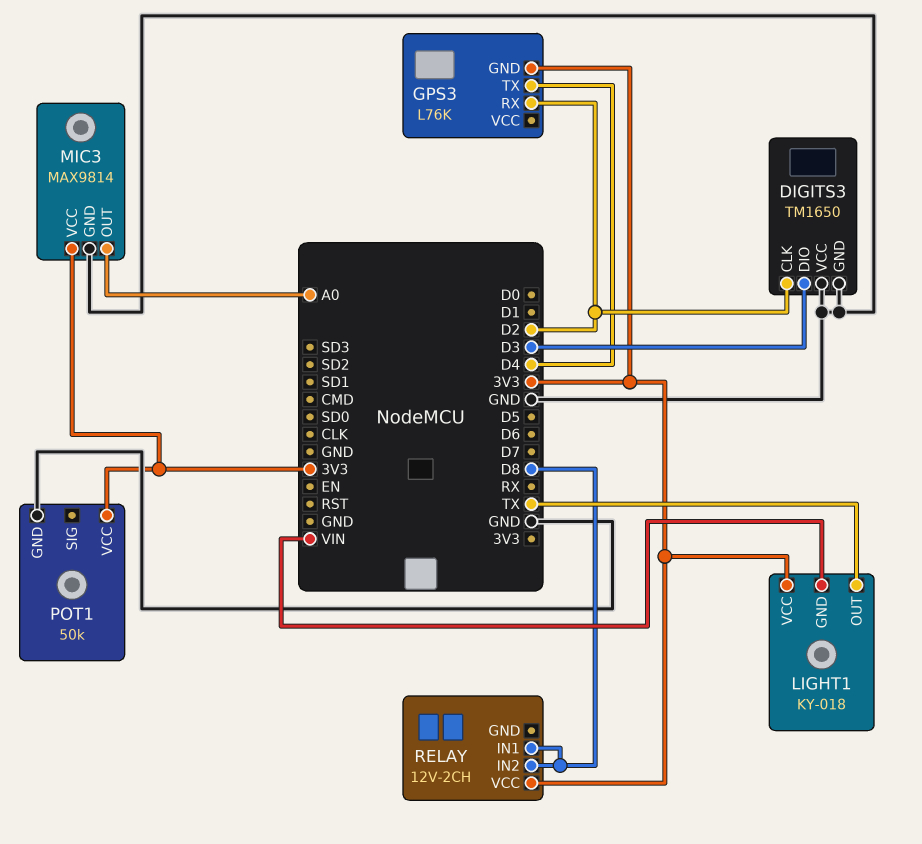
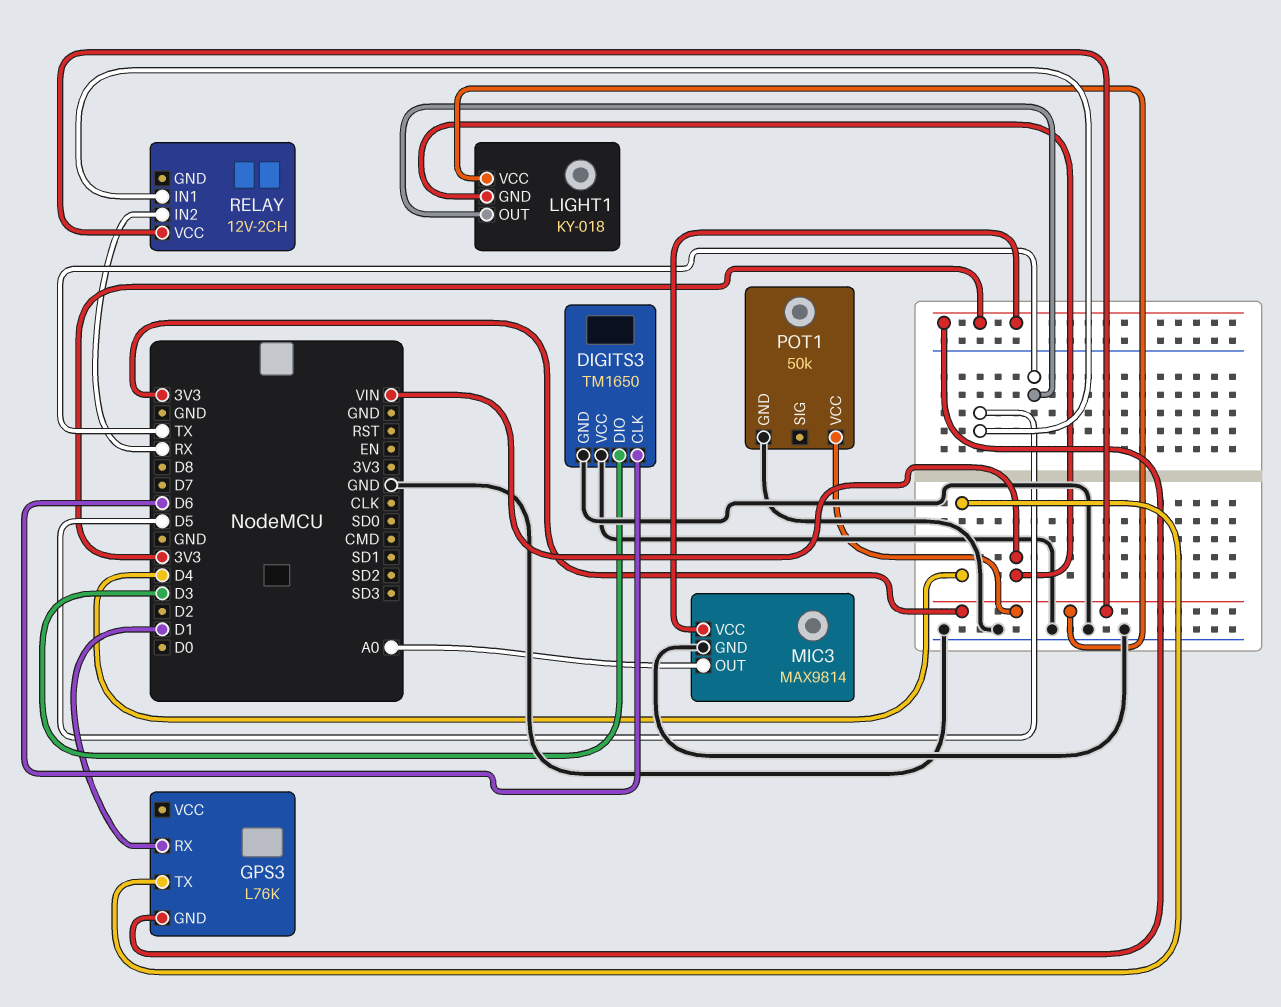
DIGITS3 pin CLK: D2 -> D6
GPS3 pin RX: D2 -> D1
RELAY pin IN1: D8 -> D5
RELAY pin IN2: D8 -> RX

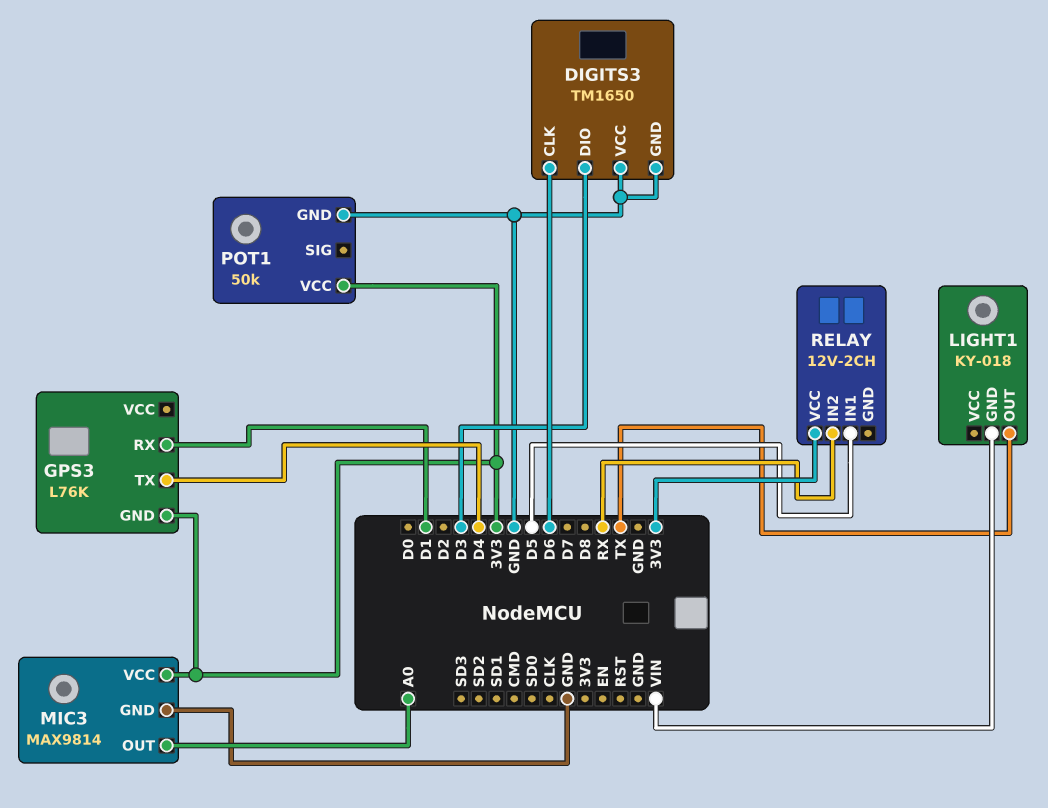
LIGHT1 pin VCC: 3V3 -> none

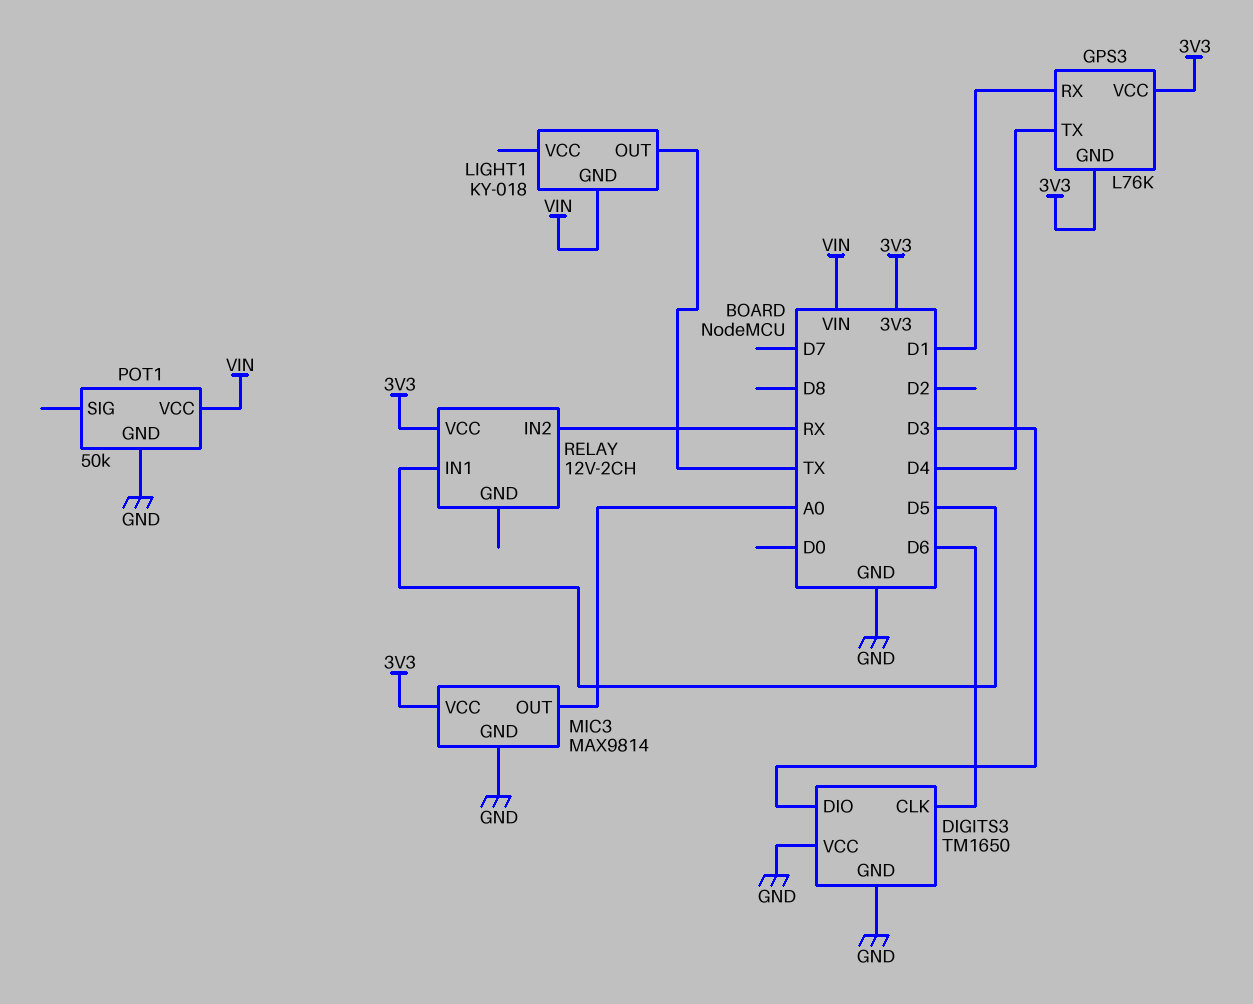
GPS3 pin VCC: none -> 3V3
POT1 pin VCC: 3V3 -> VIN

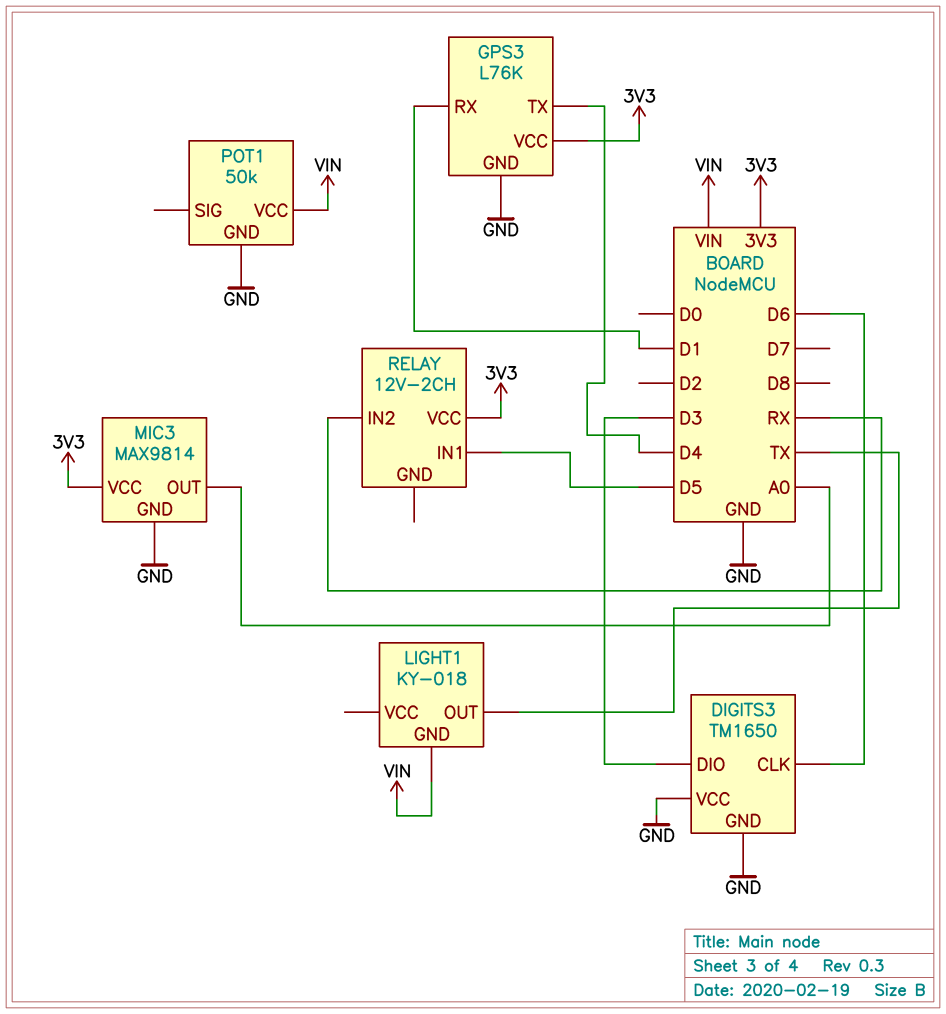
GPS3 pin GND: 3V3 -> GND

